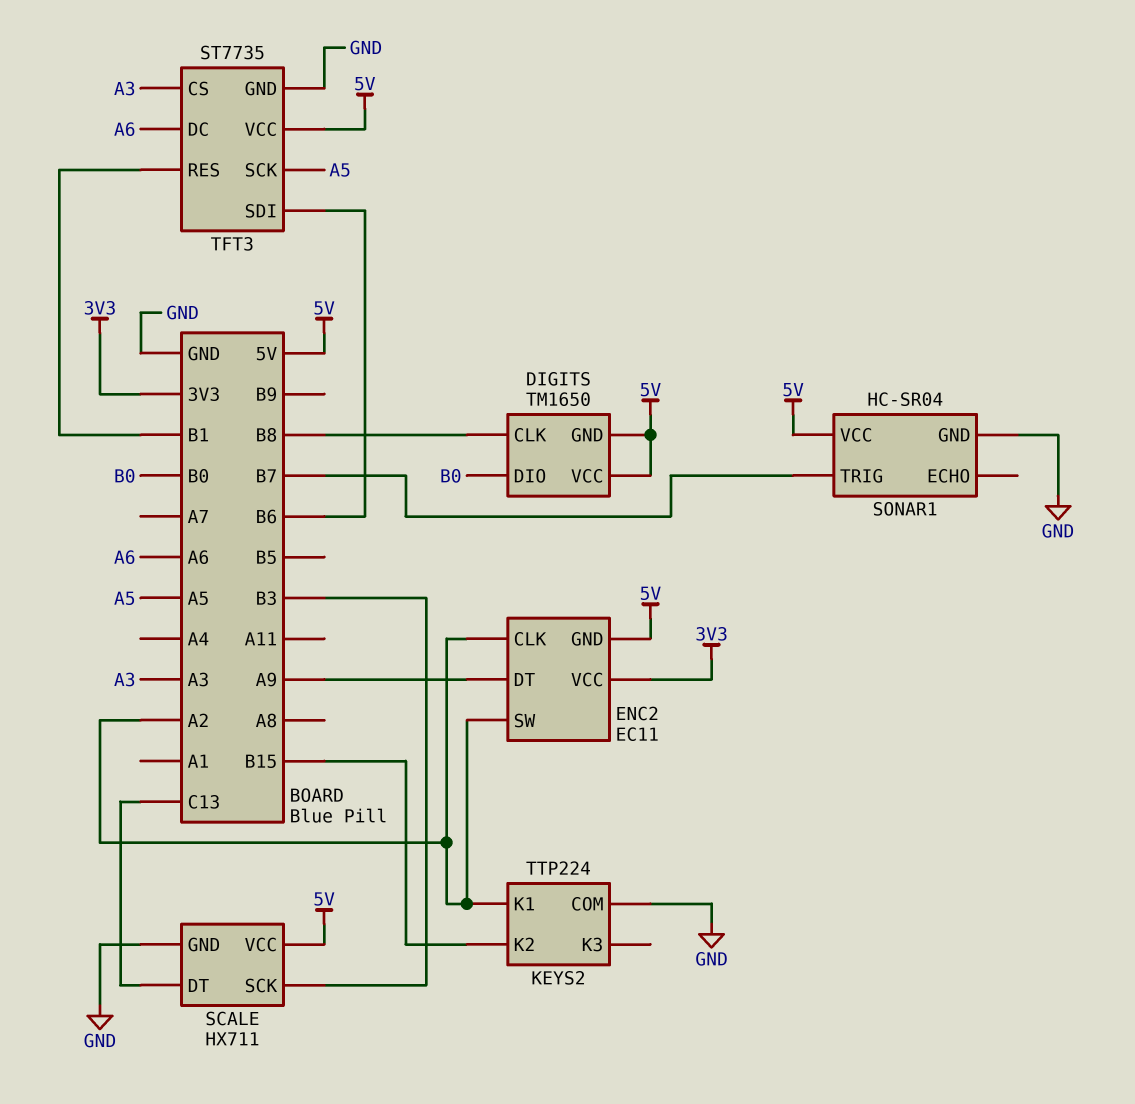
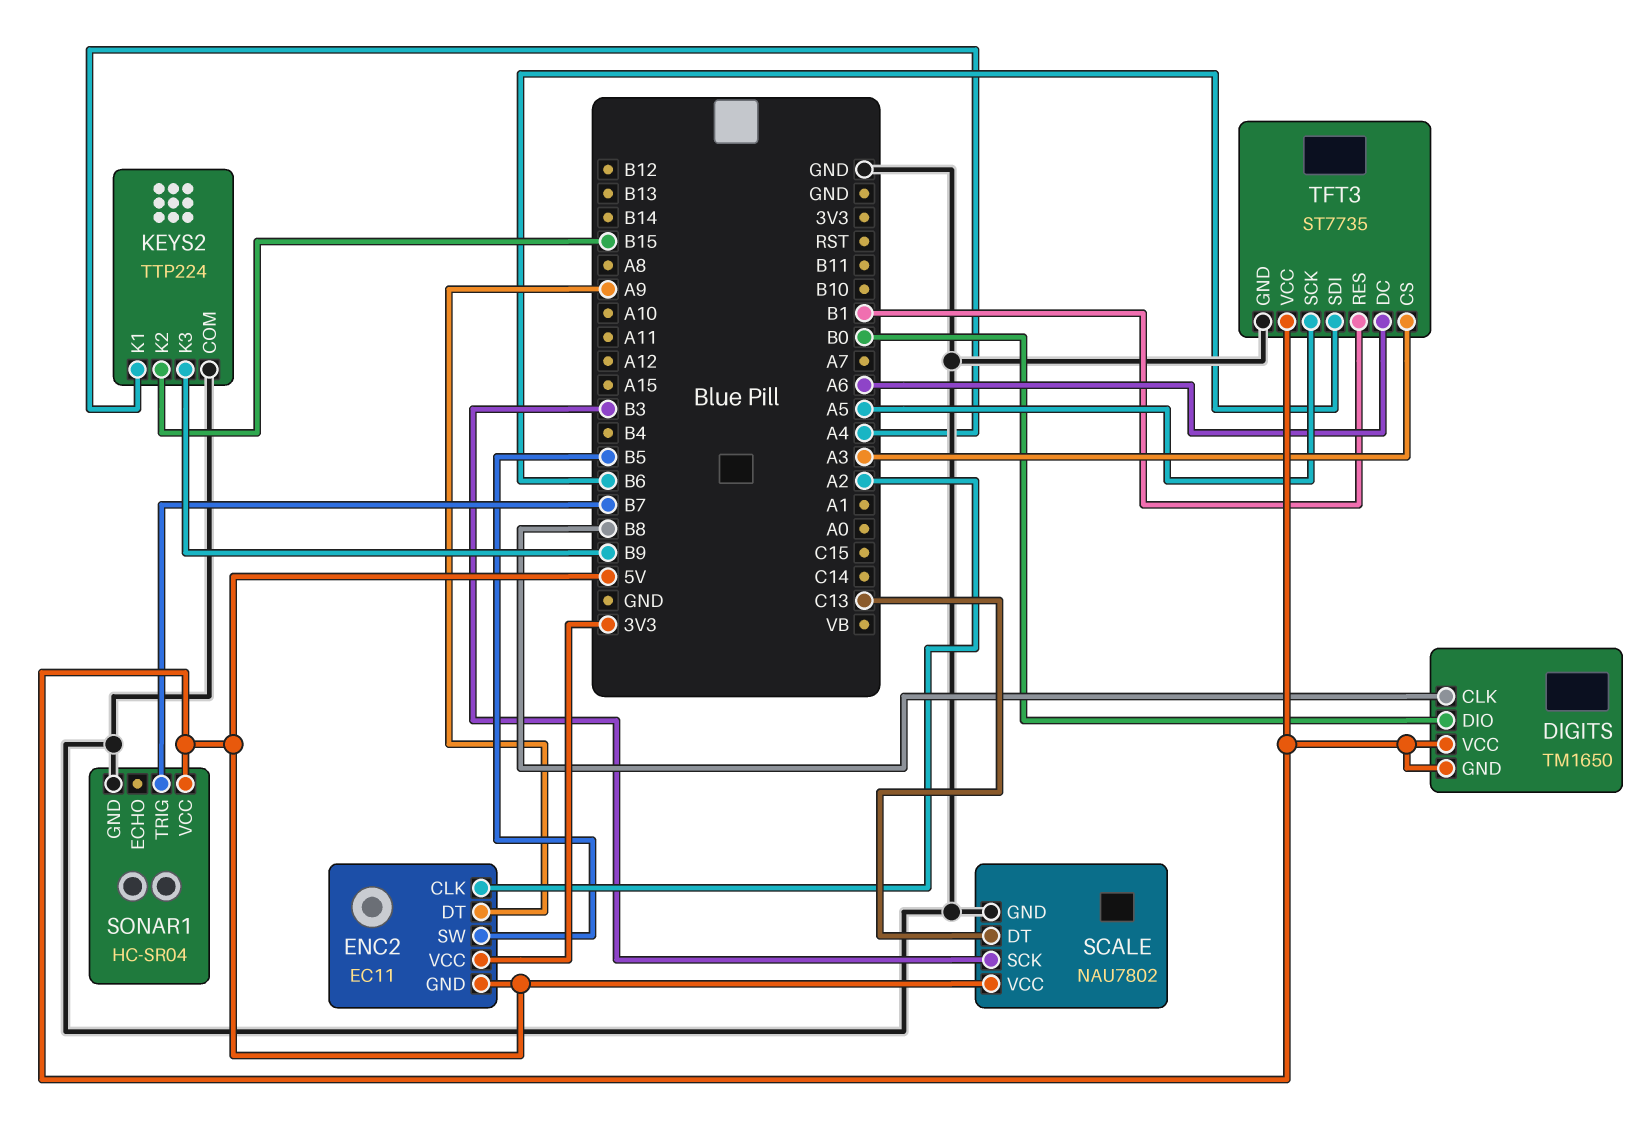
ENC2 pin SW: A2 -> B5
KEYS2 pin K1: A2 -> A4
KEYS2 pin K3: none -> B9
SCALE: HX711 -> NAU7802

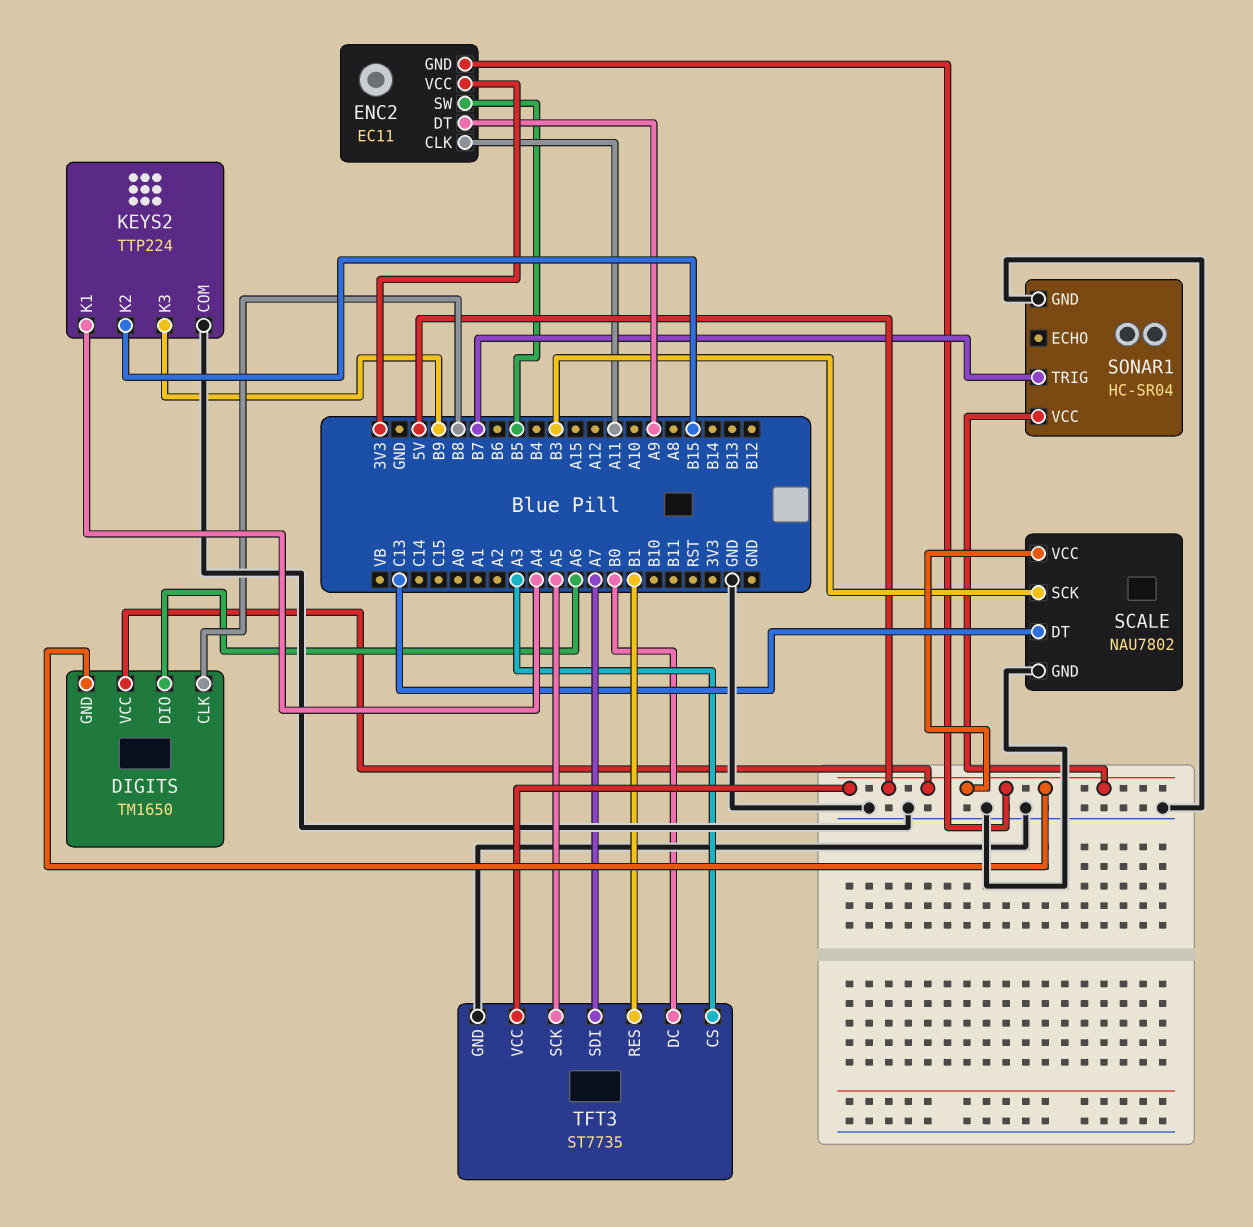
DIGITS pin DIO: B0 -> A6
ENC2 pin CLK: A2 -> A11
TFT3 pin DC: A6 -> B0
TFT3 pin SDI: B6 -> A7

